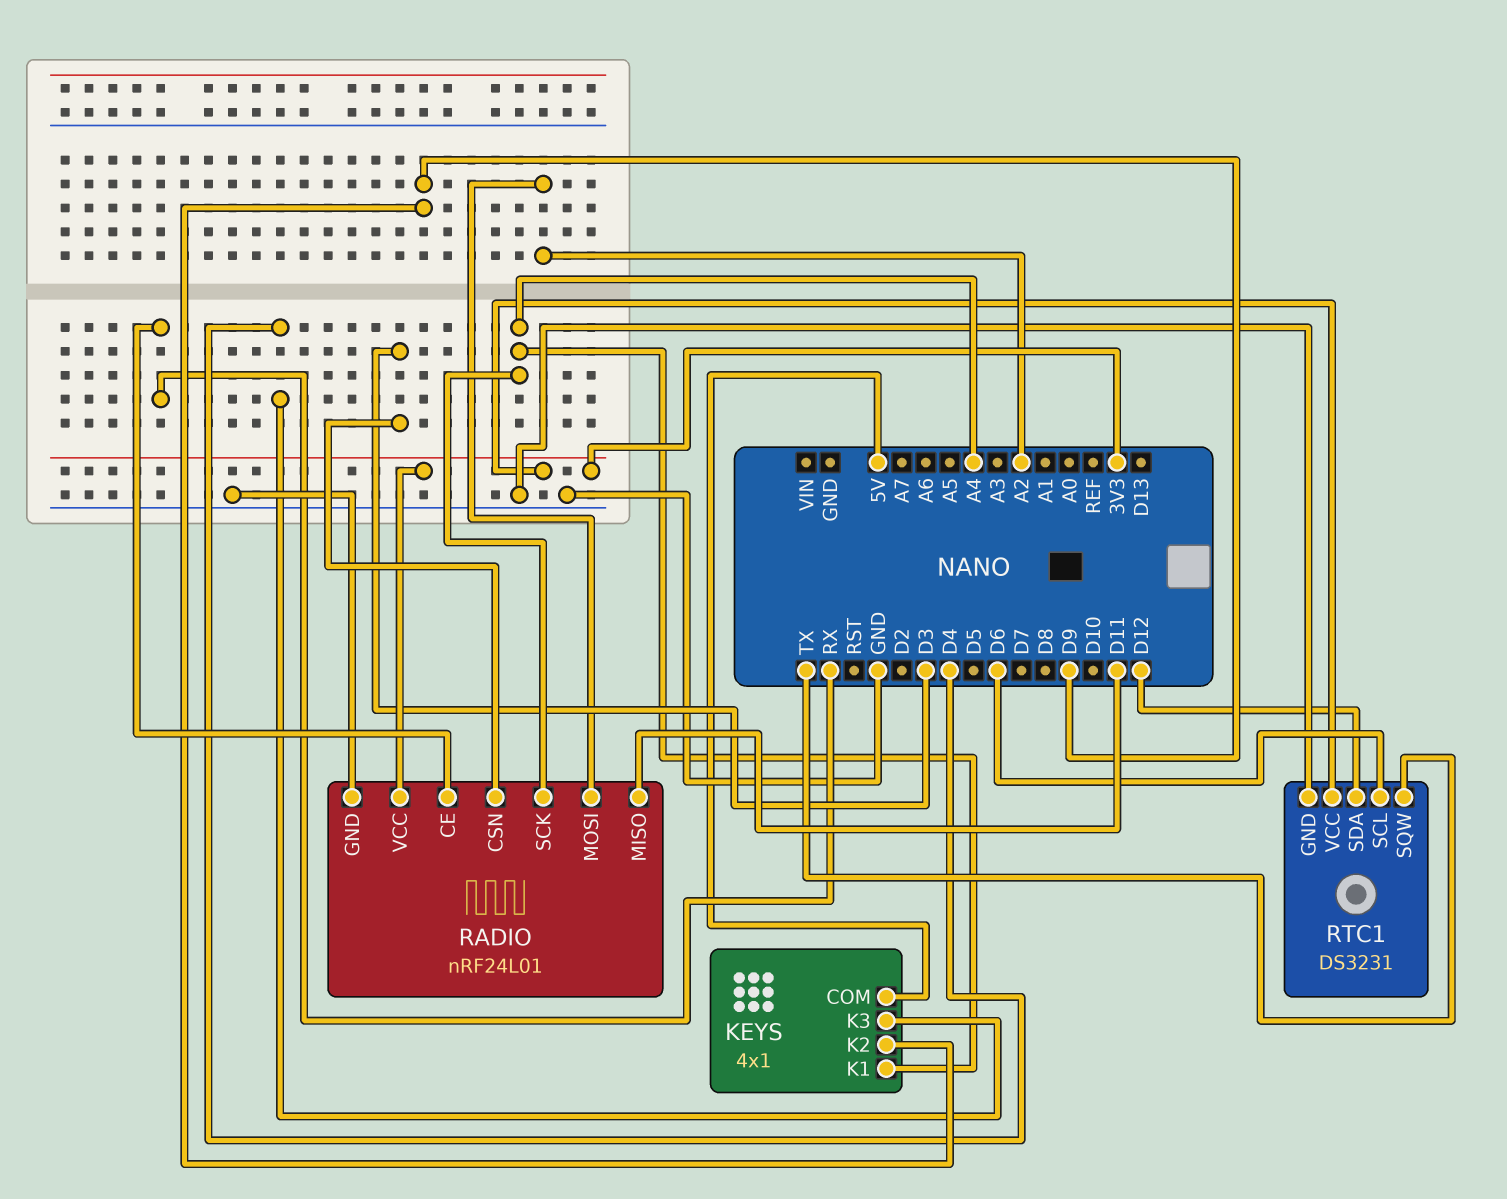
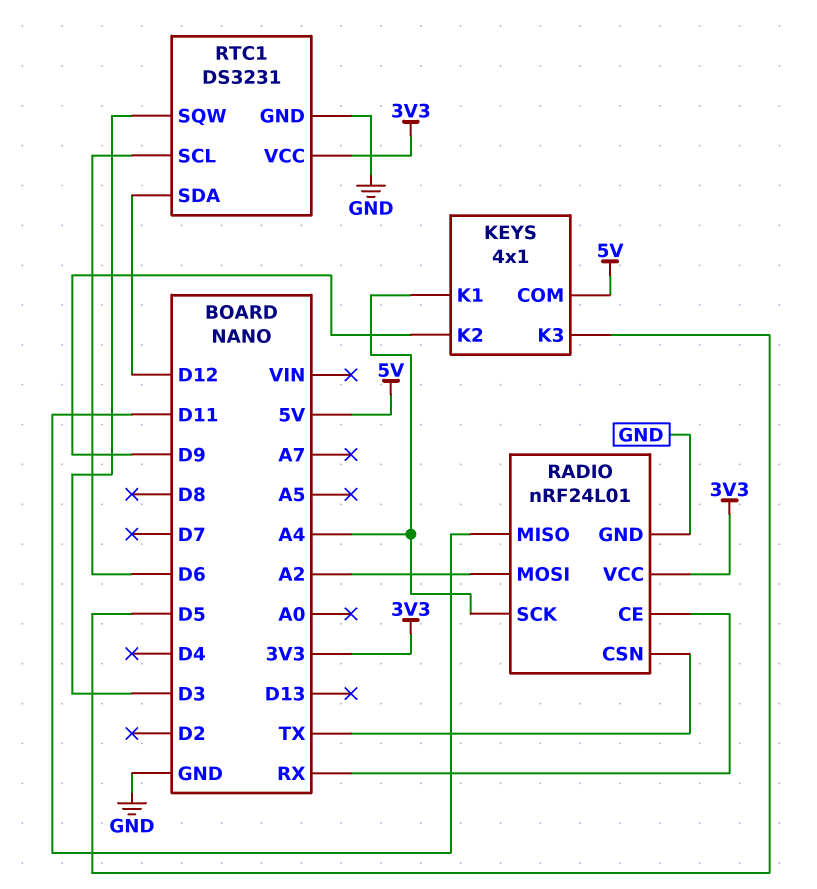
KEYS pin K3: D4 -> D5
RADIO pin CSN: D3 -> TX
RTC1 pin SQW: TX -> D3

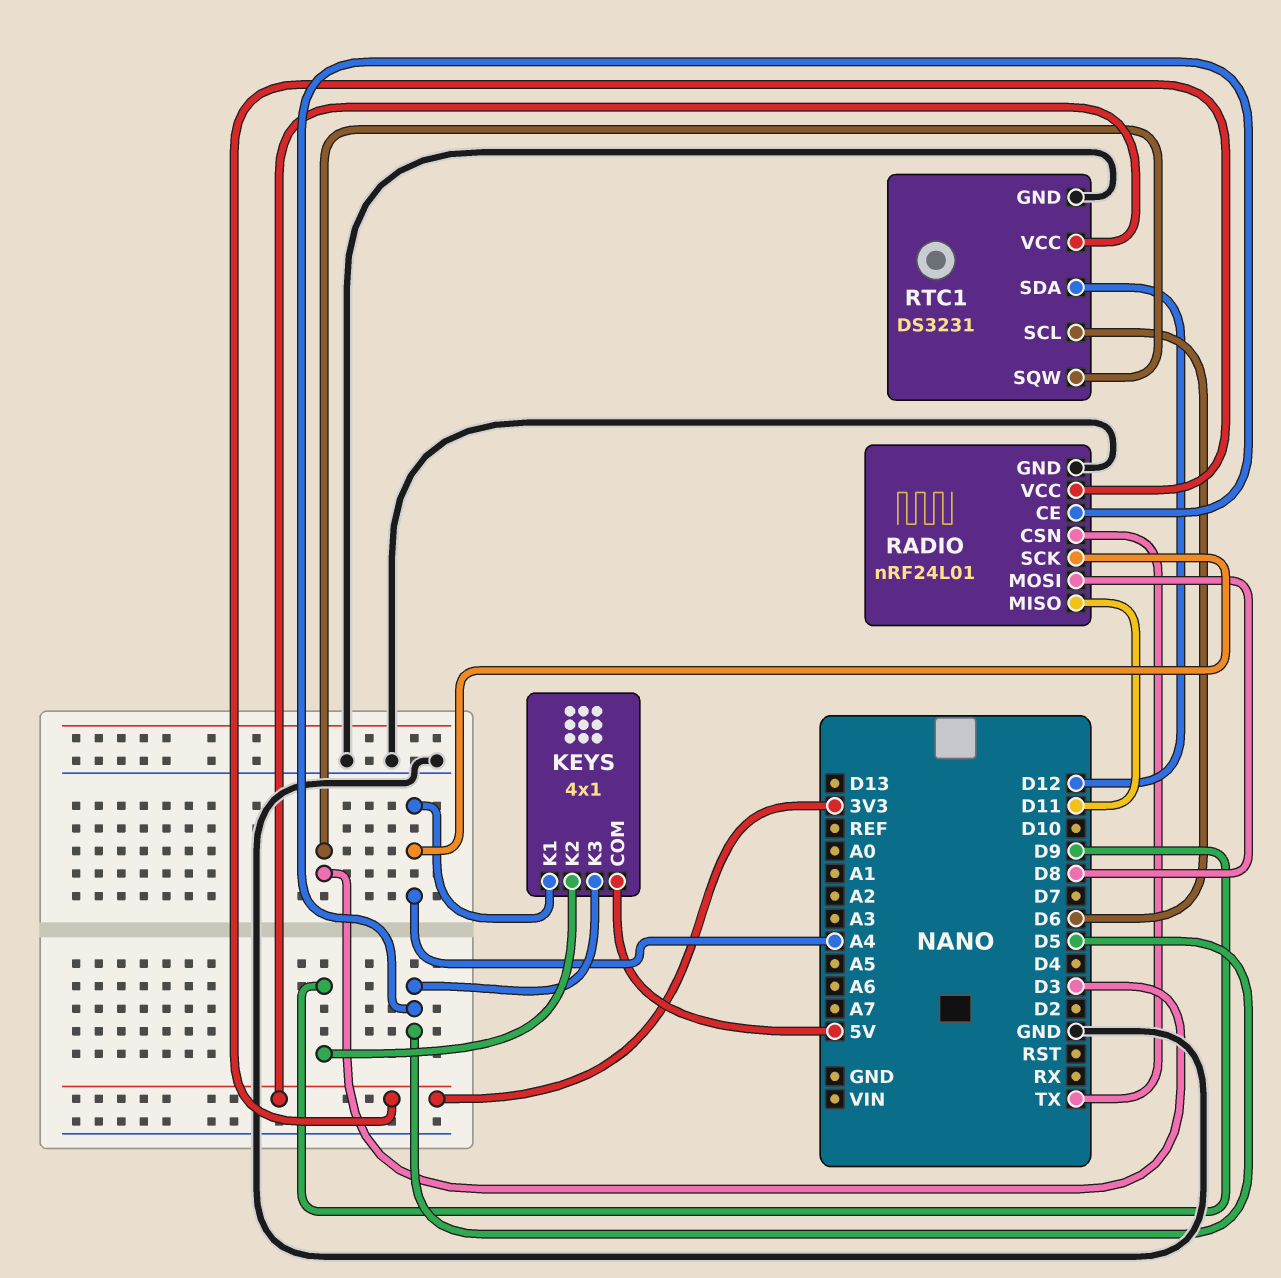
RADIO pin CE: RX -> D5
RADIO pin MOSI: A2 -> D8

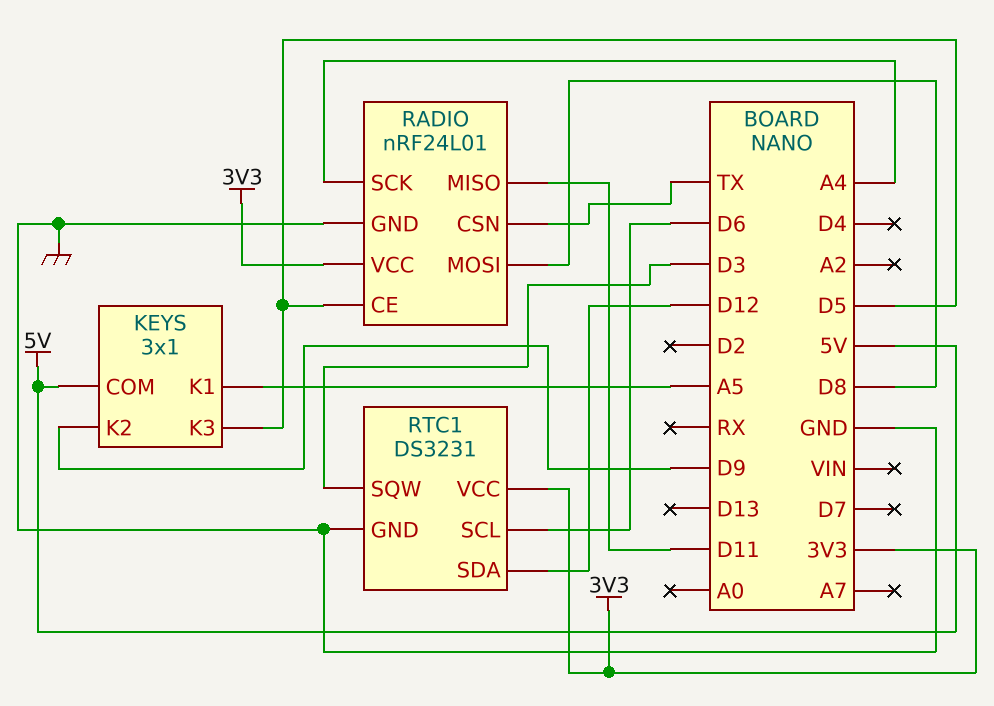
KEYS: 4x1 -> 3x1
KEYS pin K1: A4 -> A5

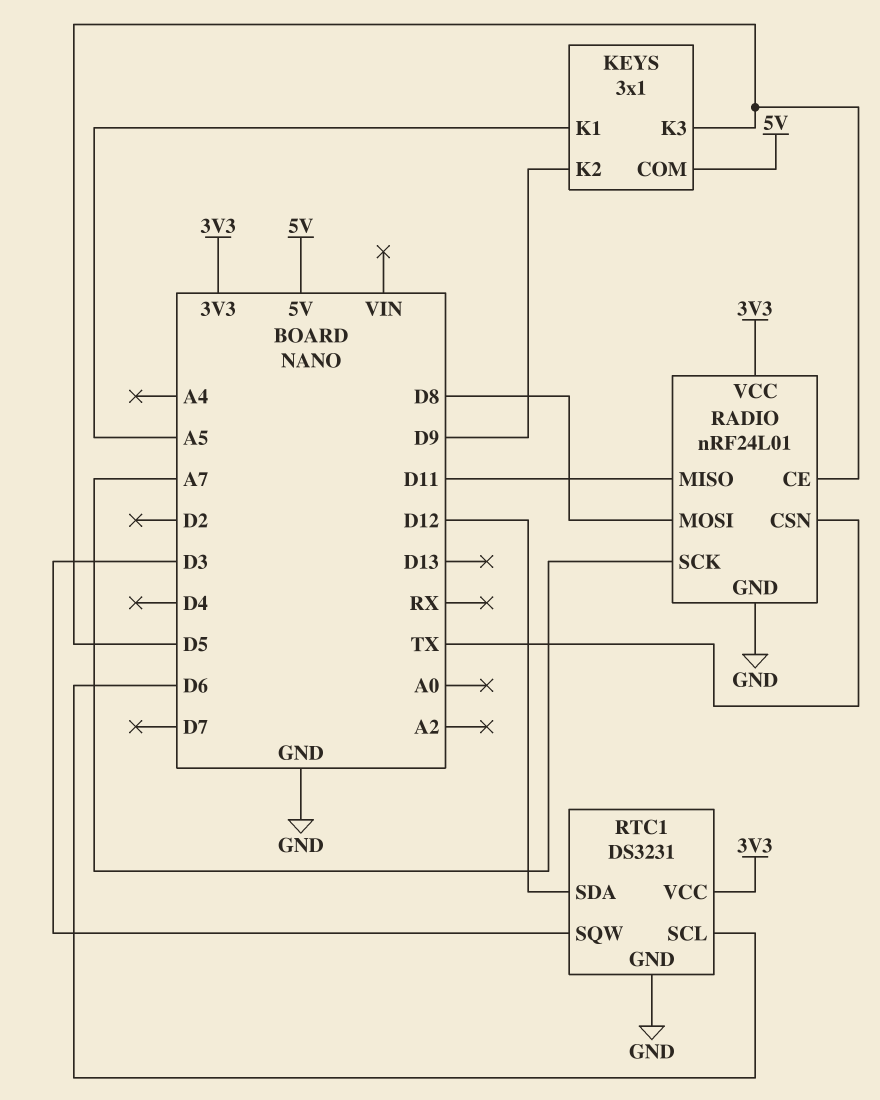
RADIO pin SCK: A4 -> A7

